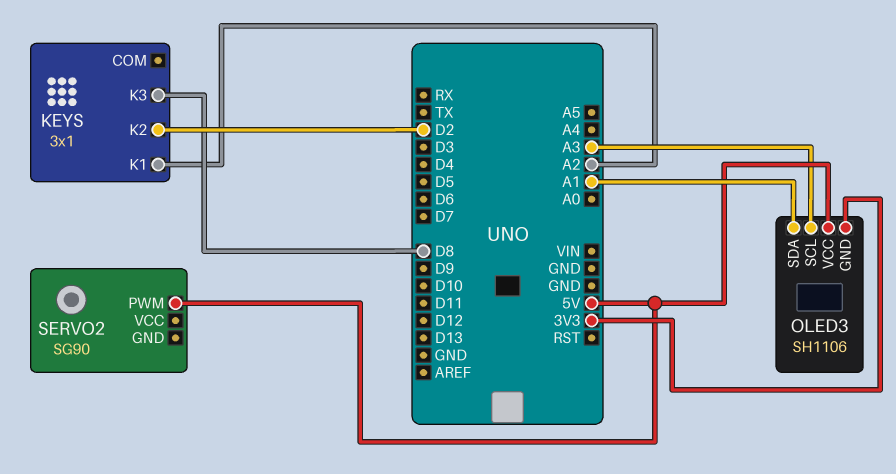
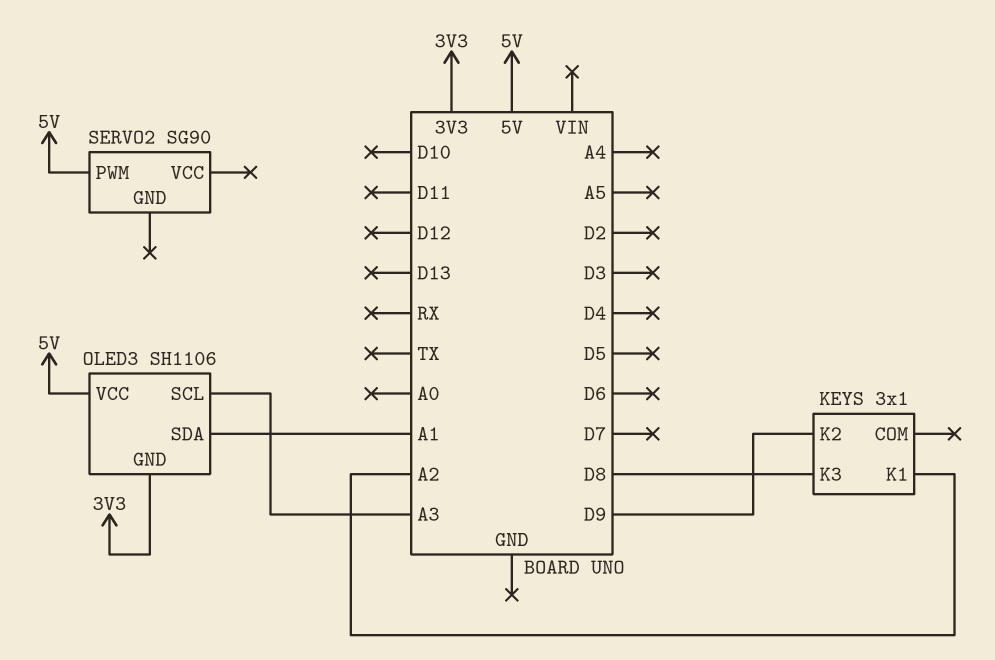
KEYS pin K2: D2 -> D9

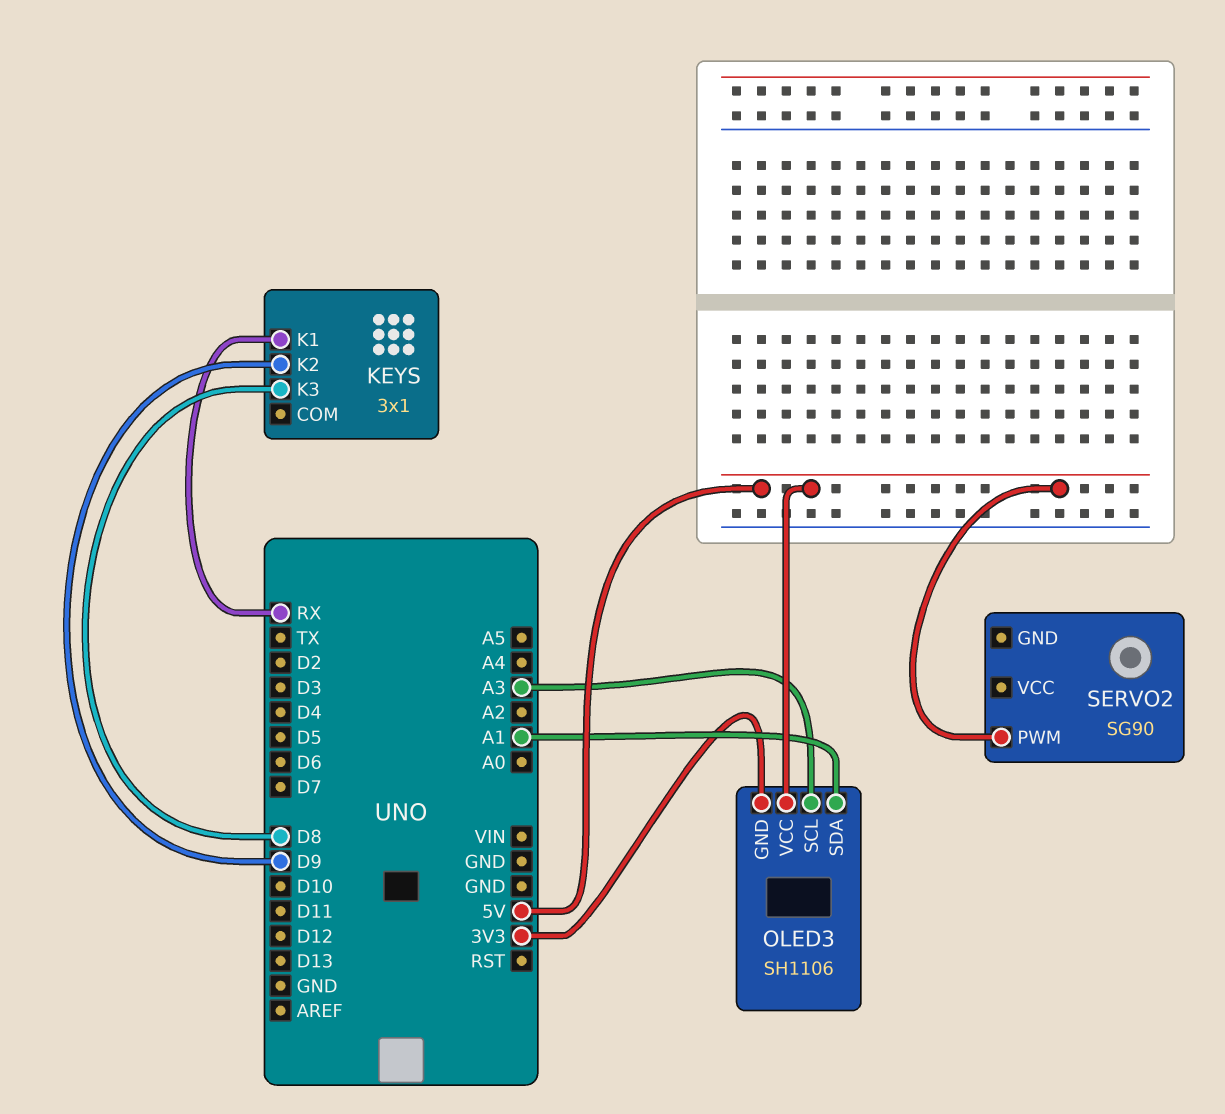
KEYS pin K1: A2 -> RX

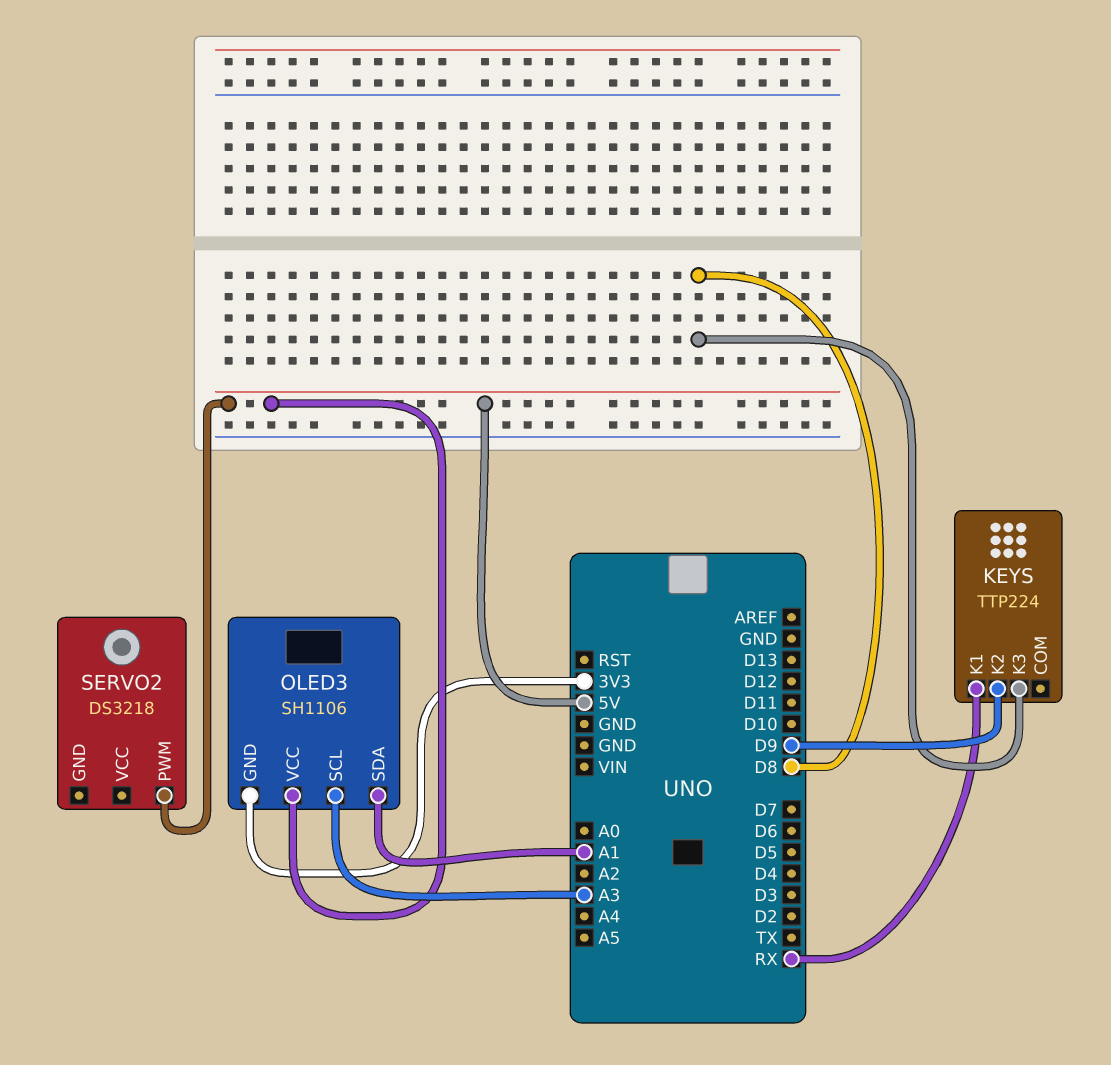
KEYS: 3x1 -> TTP224
SERVO2: SG90 -> DS3218

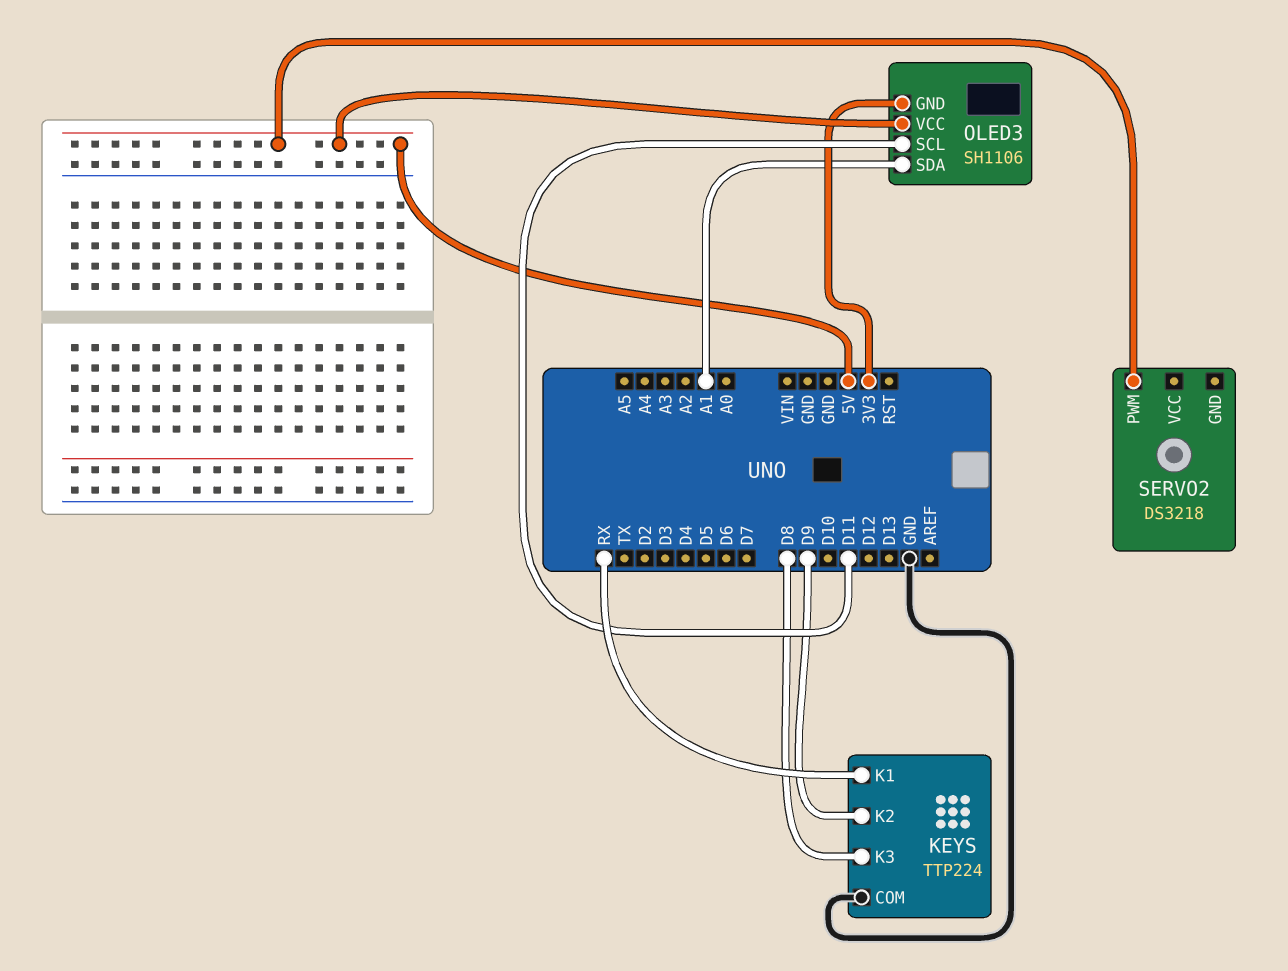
KEYS pin COM: none -> GND
OLED3 pin SCL: A3 -> D11

